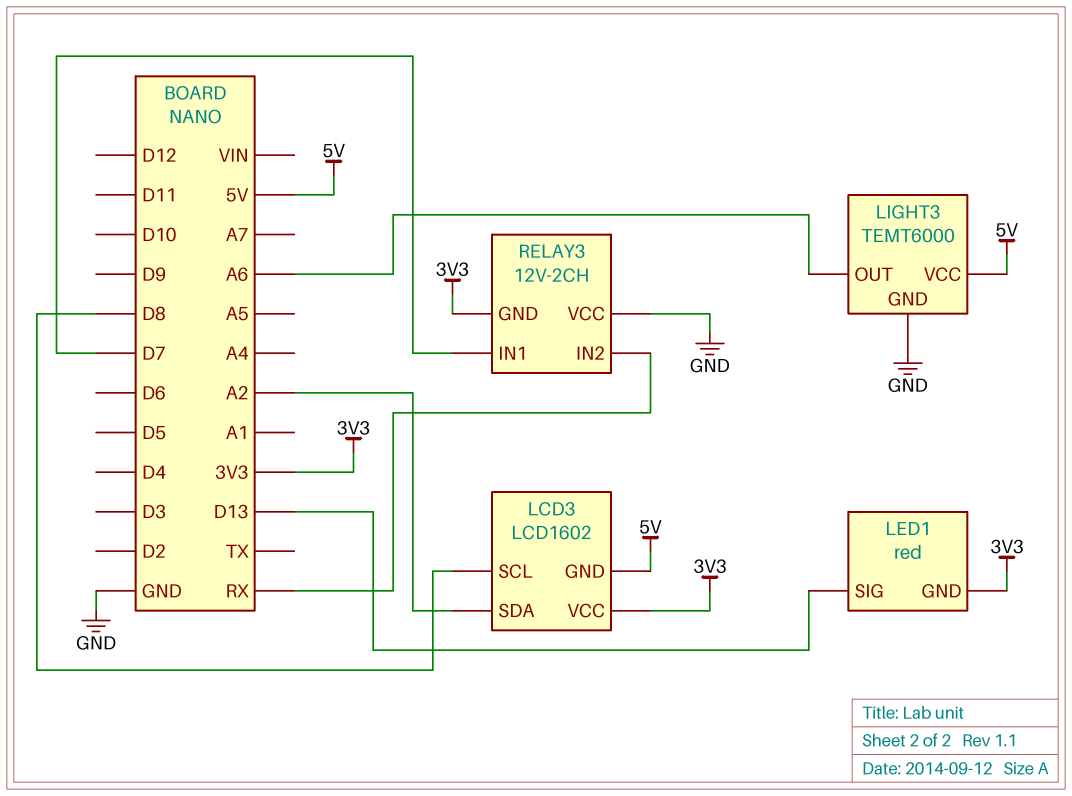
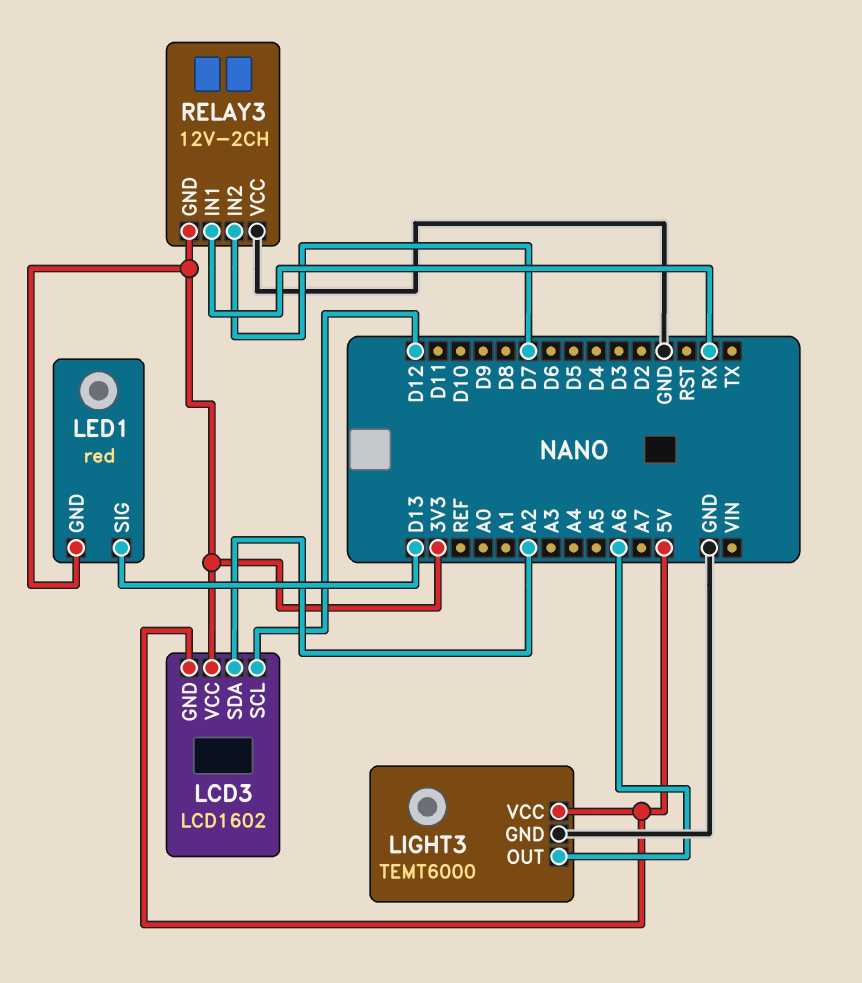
LCD3 pin SCL: D8 -> D12
RELAY3 pin IN1: D7 -> RX
RELAY3 pin IN2: RX -> D7

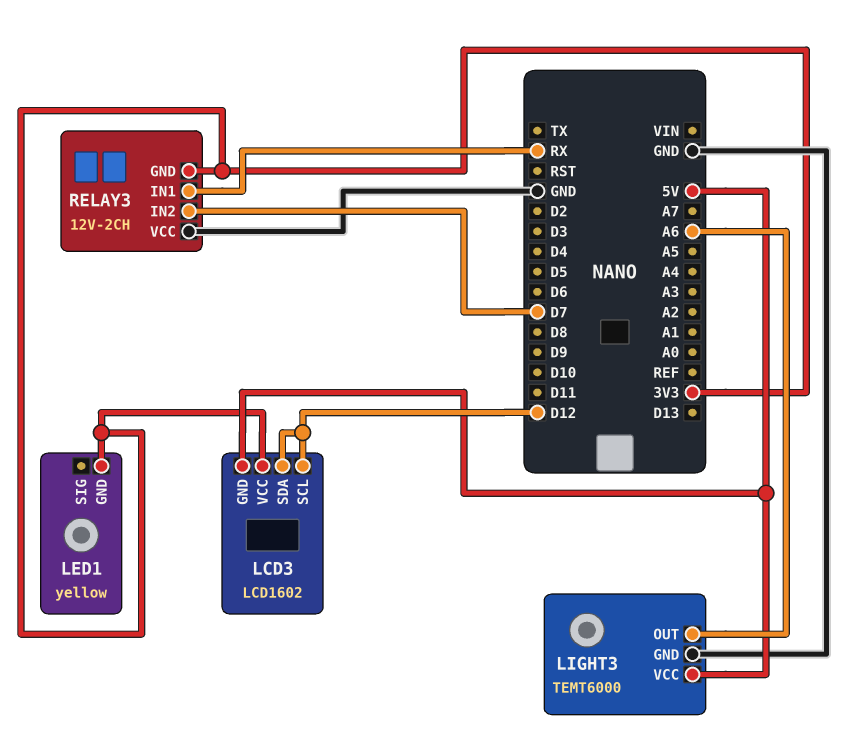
LCD3 pin SDA: A2 -> D12
LED1: red -> yellow
LED1 pin SIG: D13 -> none

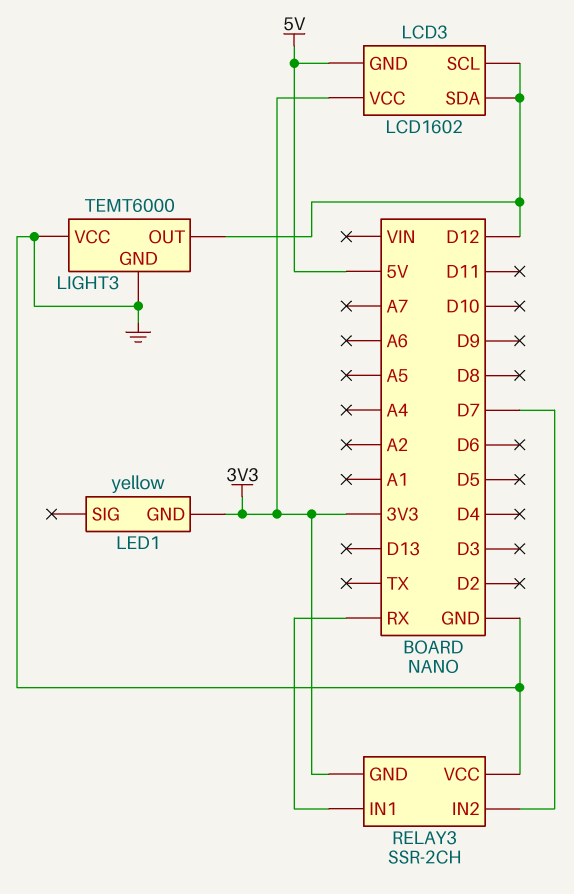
LIGHT3 pin OUT: A6 -> D12
LIGHT3 pin VCC: 5V -> GND
RELAY3: 12V-2CH -> SSR-2CH

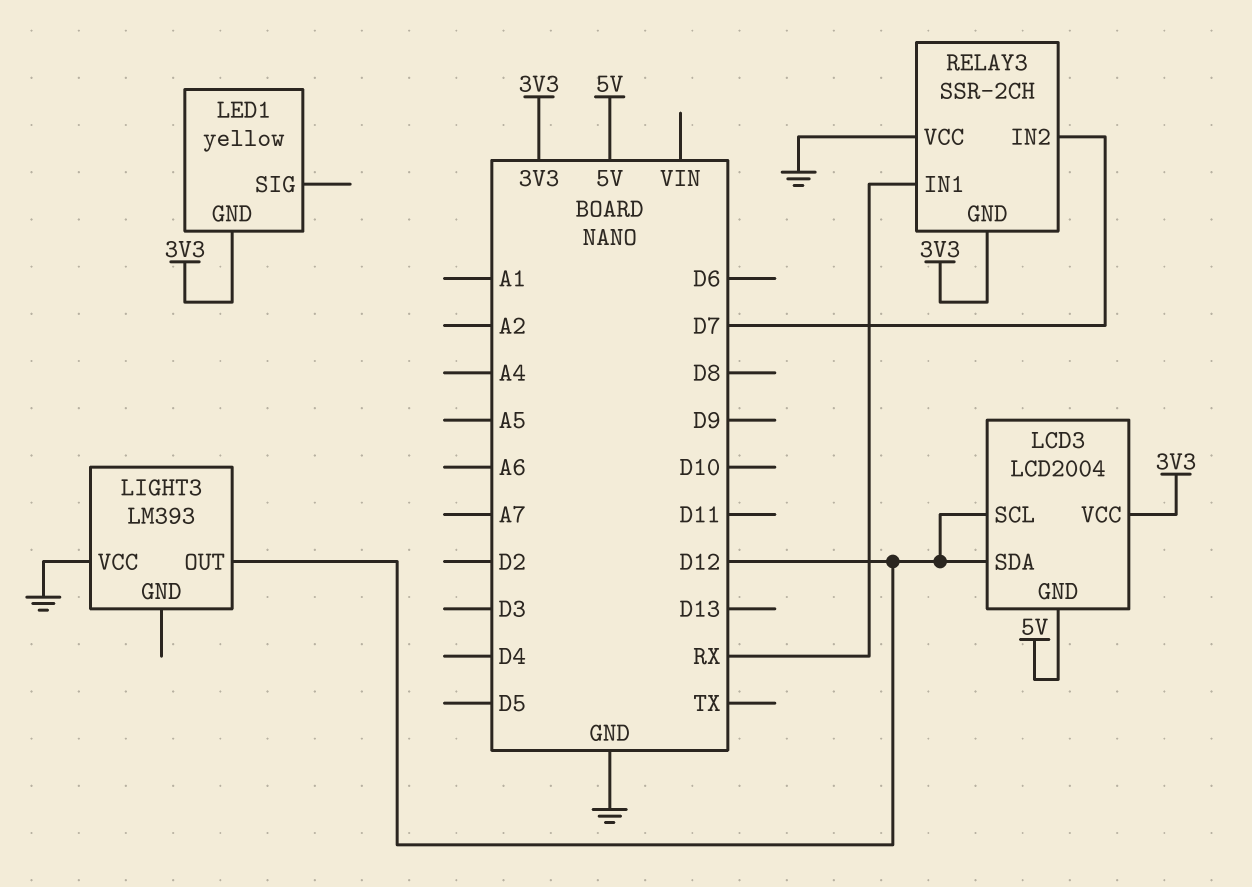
LCD3: LCD1602 -> LCD2004
LIGHT3: TEMT6000 -> LM393
LIGHT3 pin GND: GND -> none

